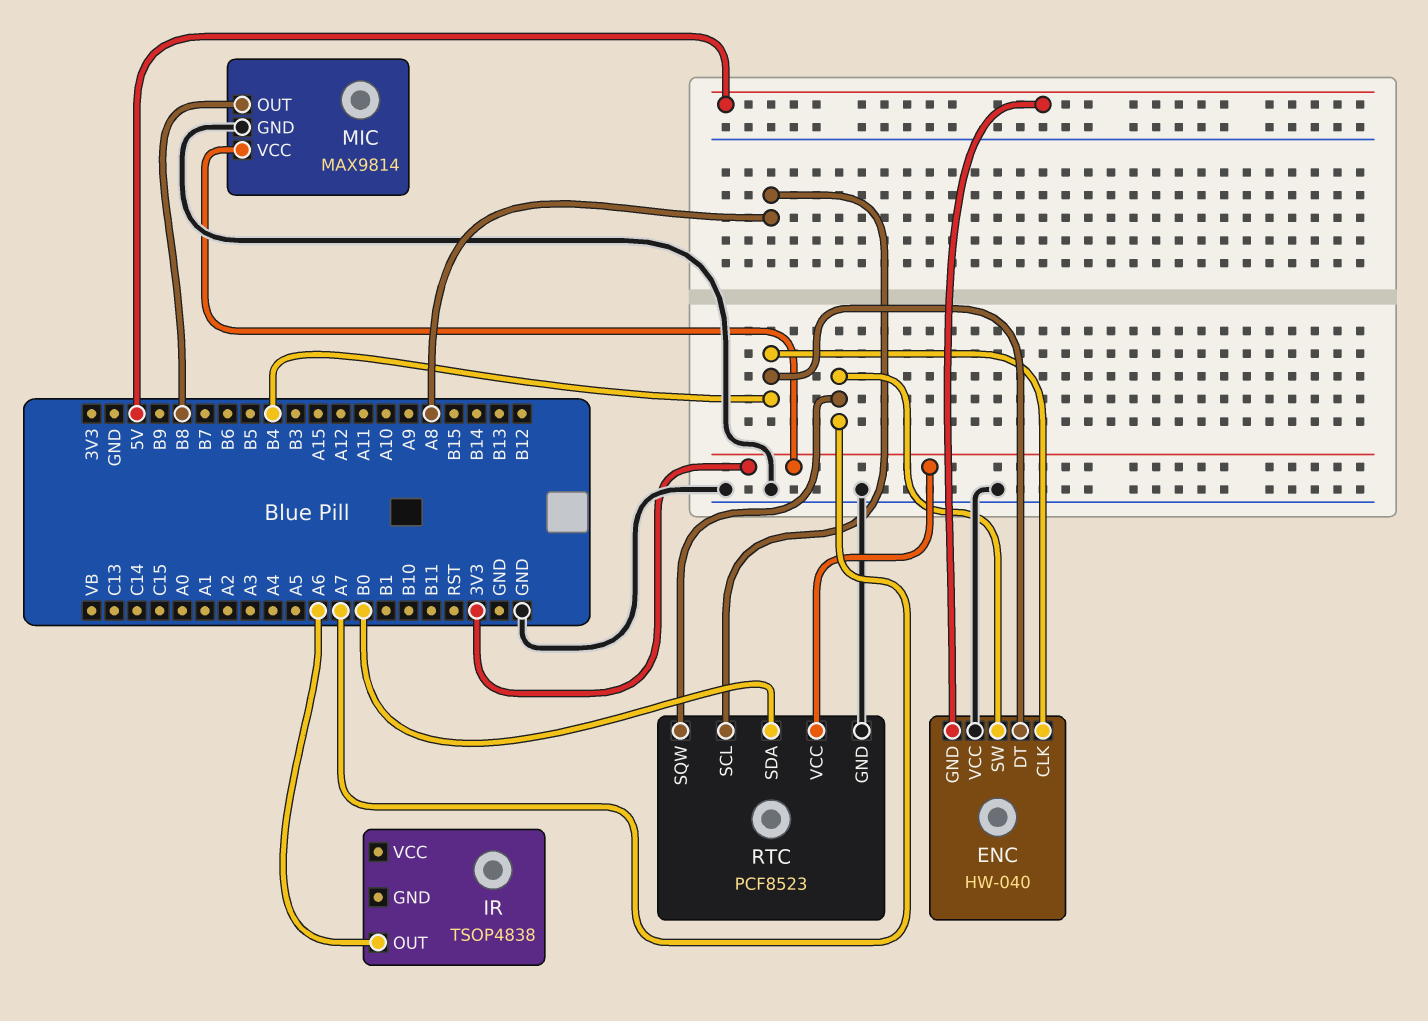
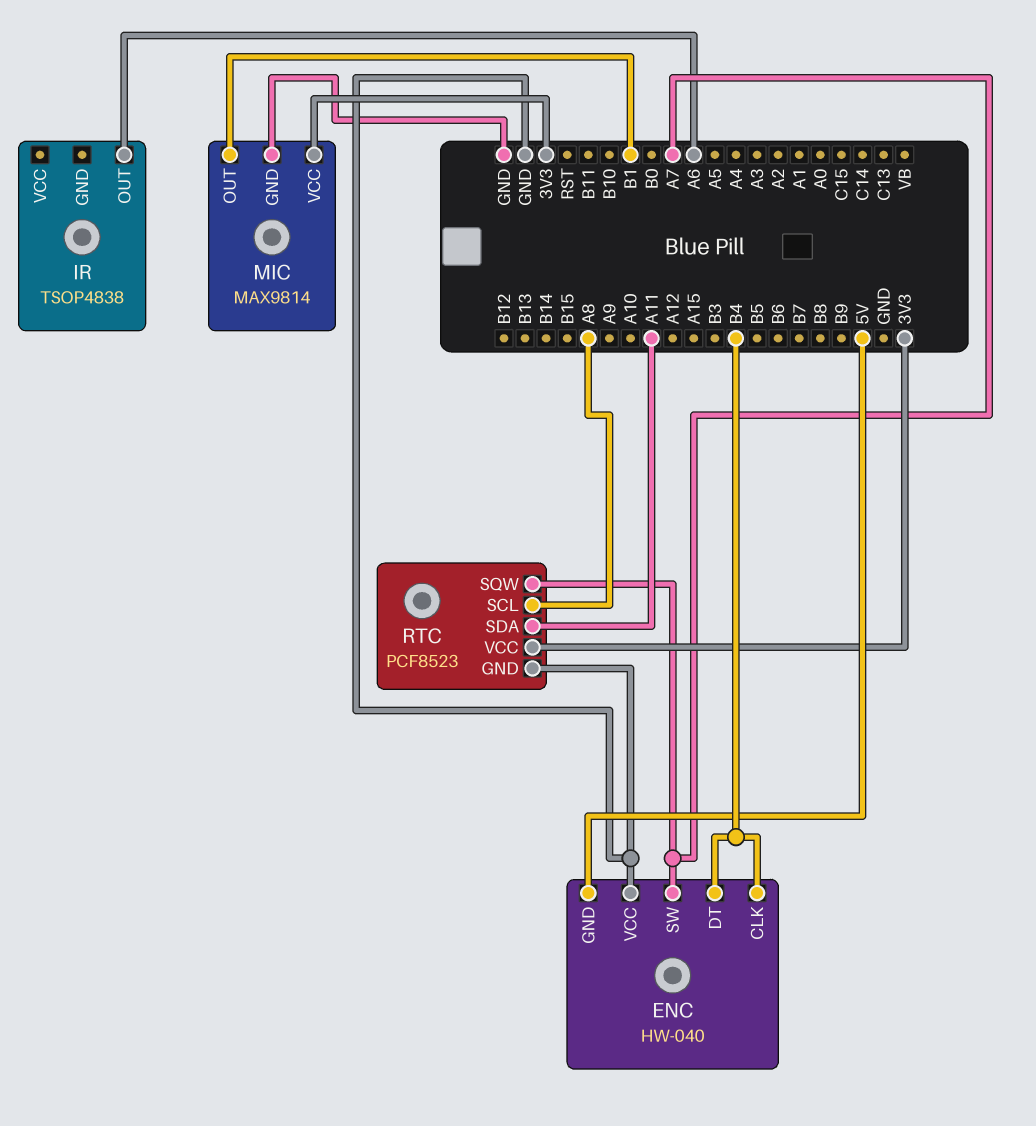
MIC pin OUT: B8 -> B1
RTC pin SDA: B0 -> A11

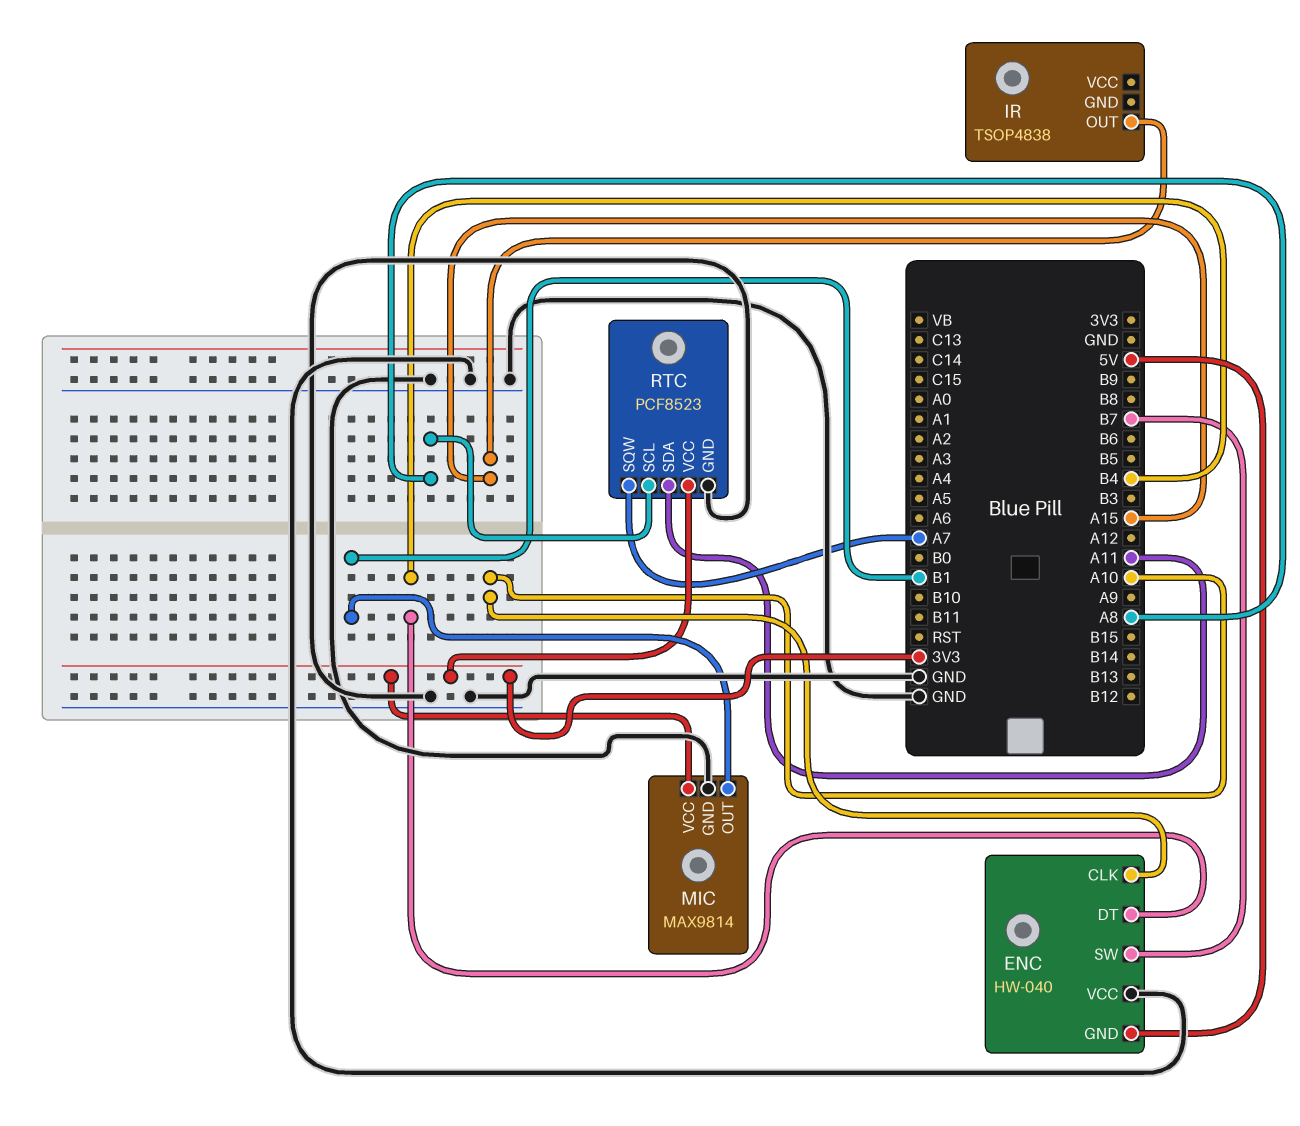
ENC pin CLK: B4 -> A10
ENC pin SW: A7 -> B7
IR pin OUT: A6 -> A15

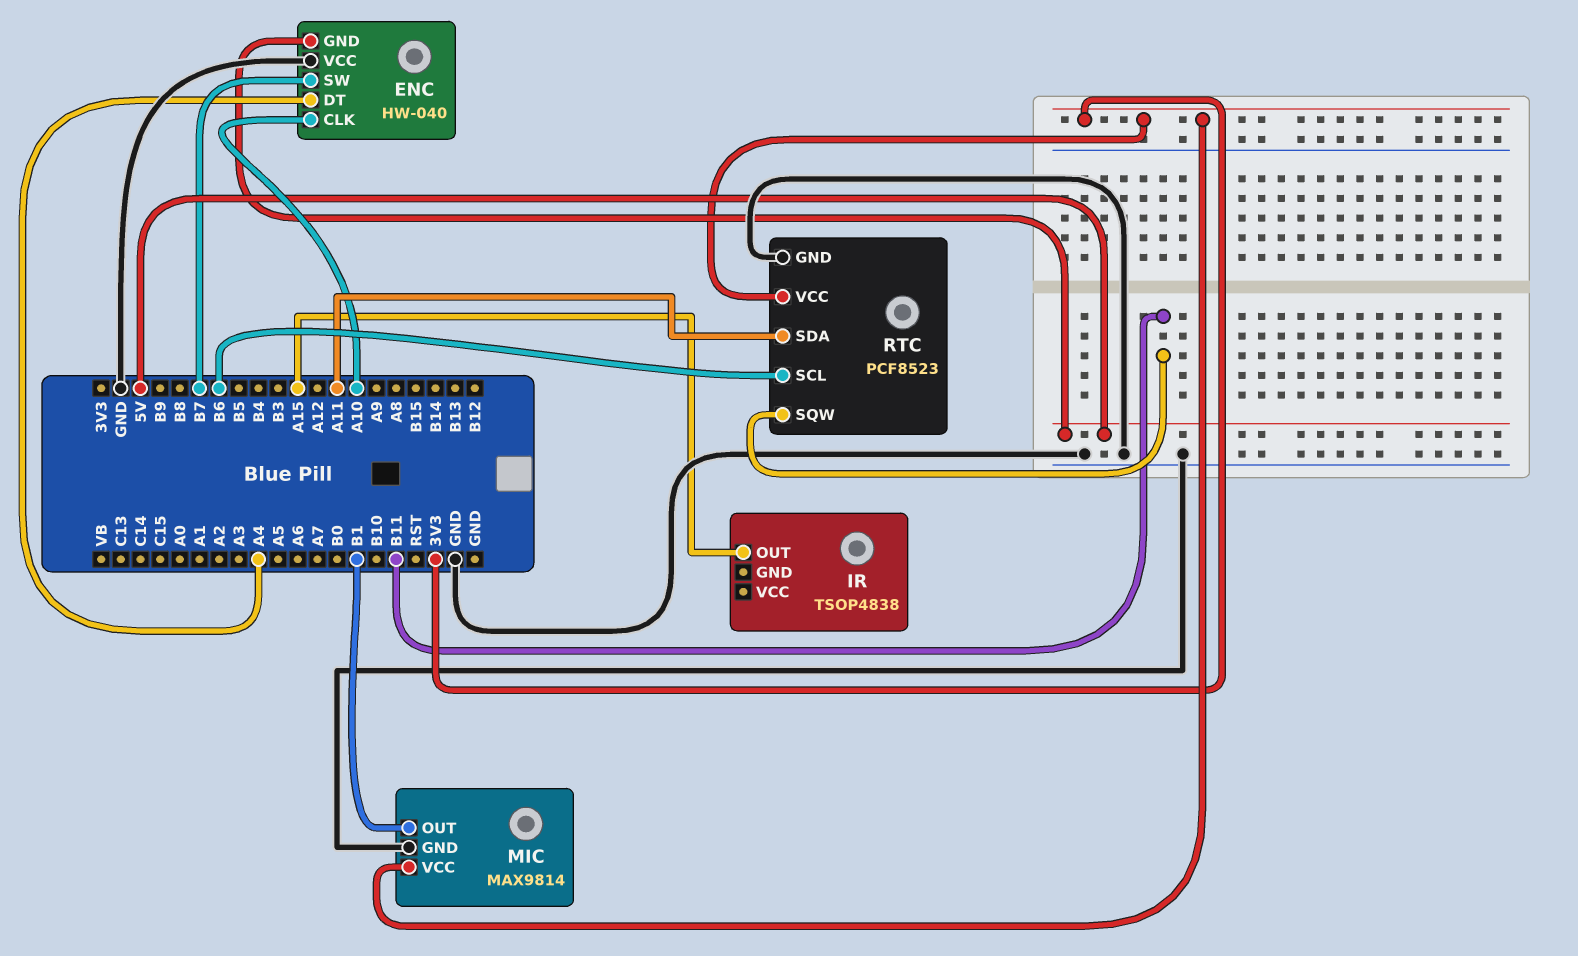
ENC pin DT: B4 -> A4
RTC pin SCL: A8 -> B6
RTC pin SQW: A7 -> B11

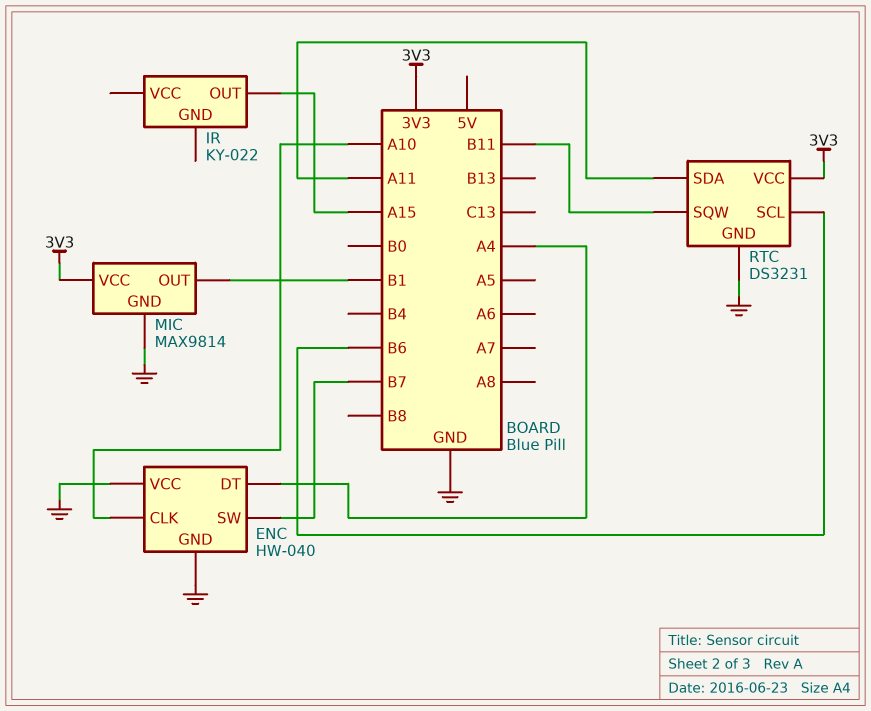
ENC pin GND: 5V -> GND
IR: TSOP4838 -> KY-022
RTC: PCF8523 -> DS3231

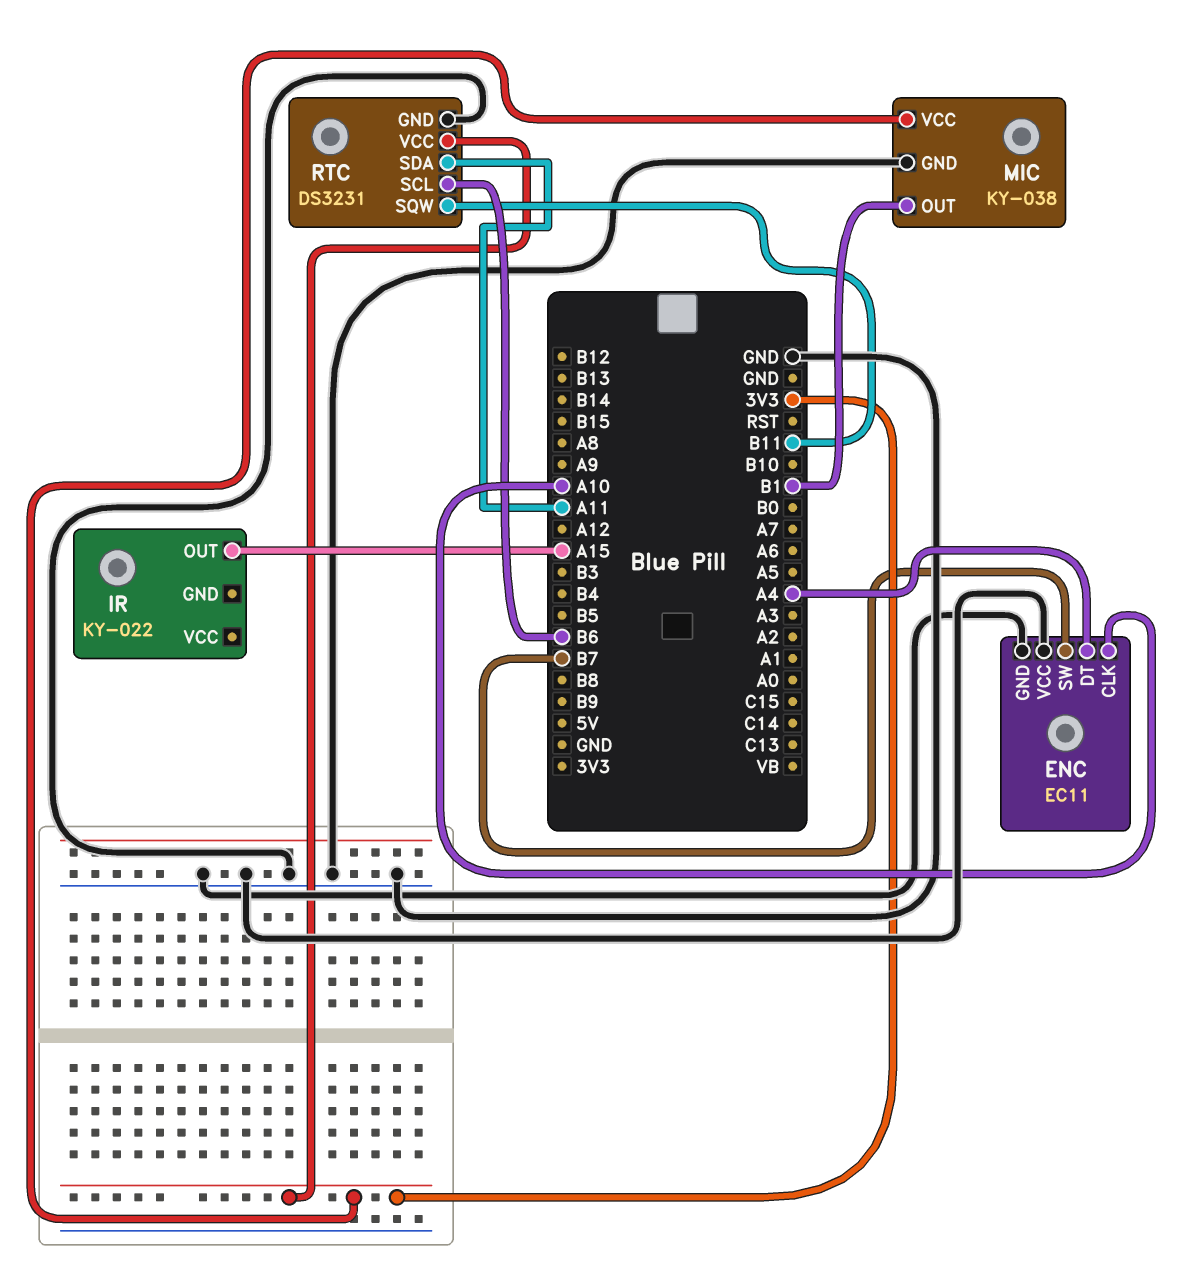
ENC: HW-040 -> EC11
MIC: MAX9814 -> KY-038

